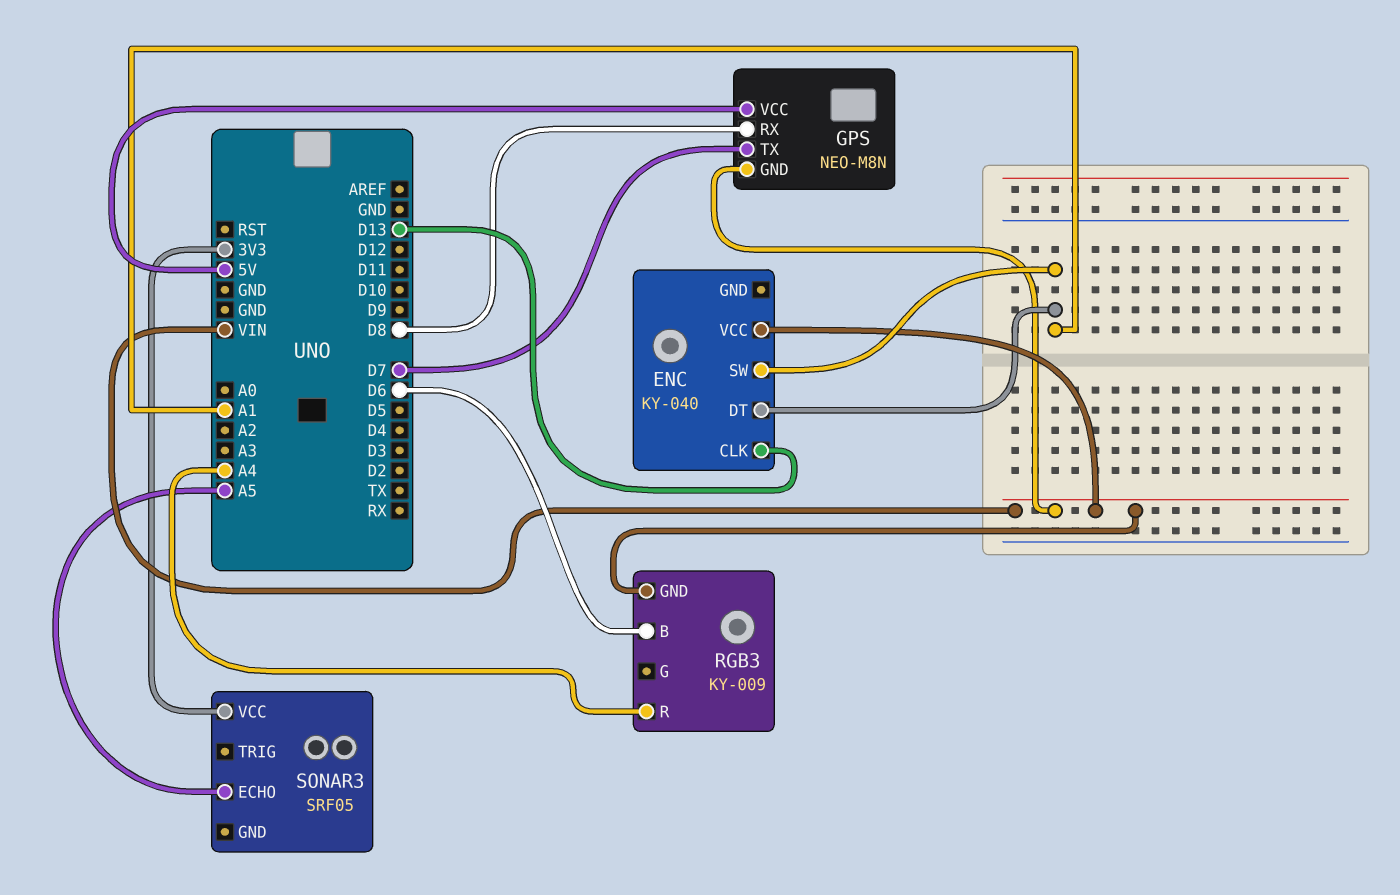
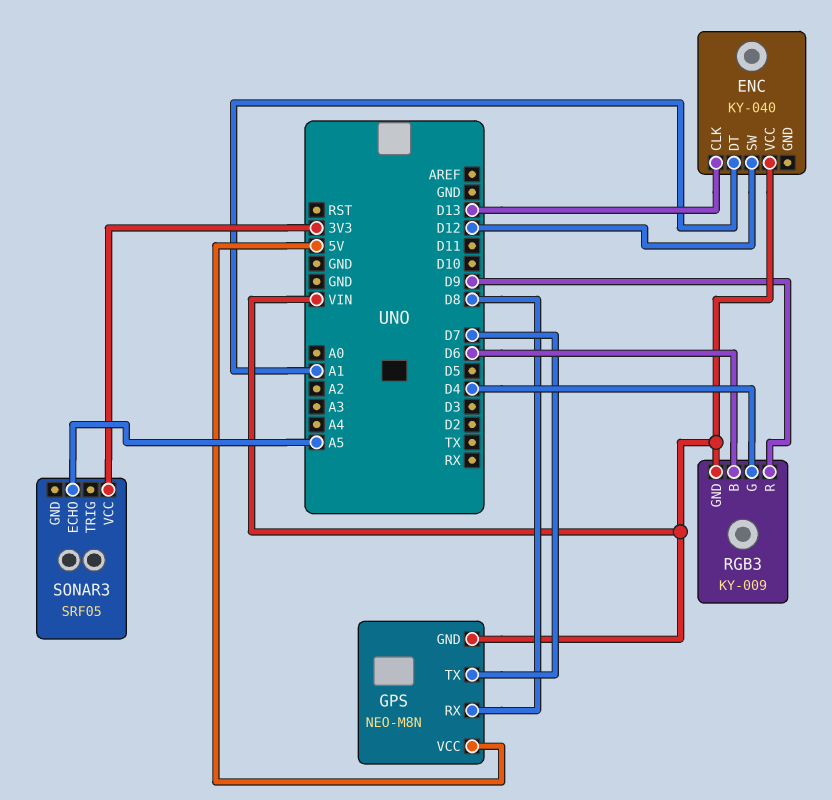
ENC pin SW: A1 -> D12
RGB3 pin G: none -> D4
RGB3 pin R: A4 -> D9

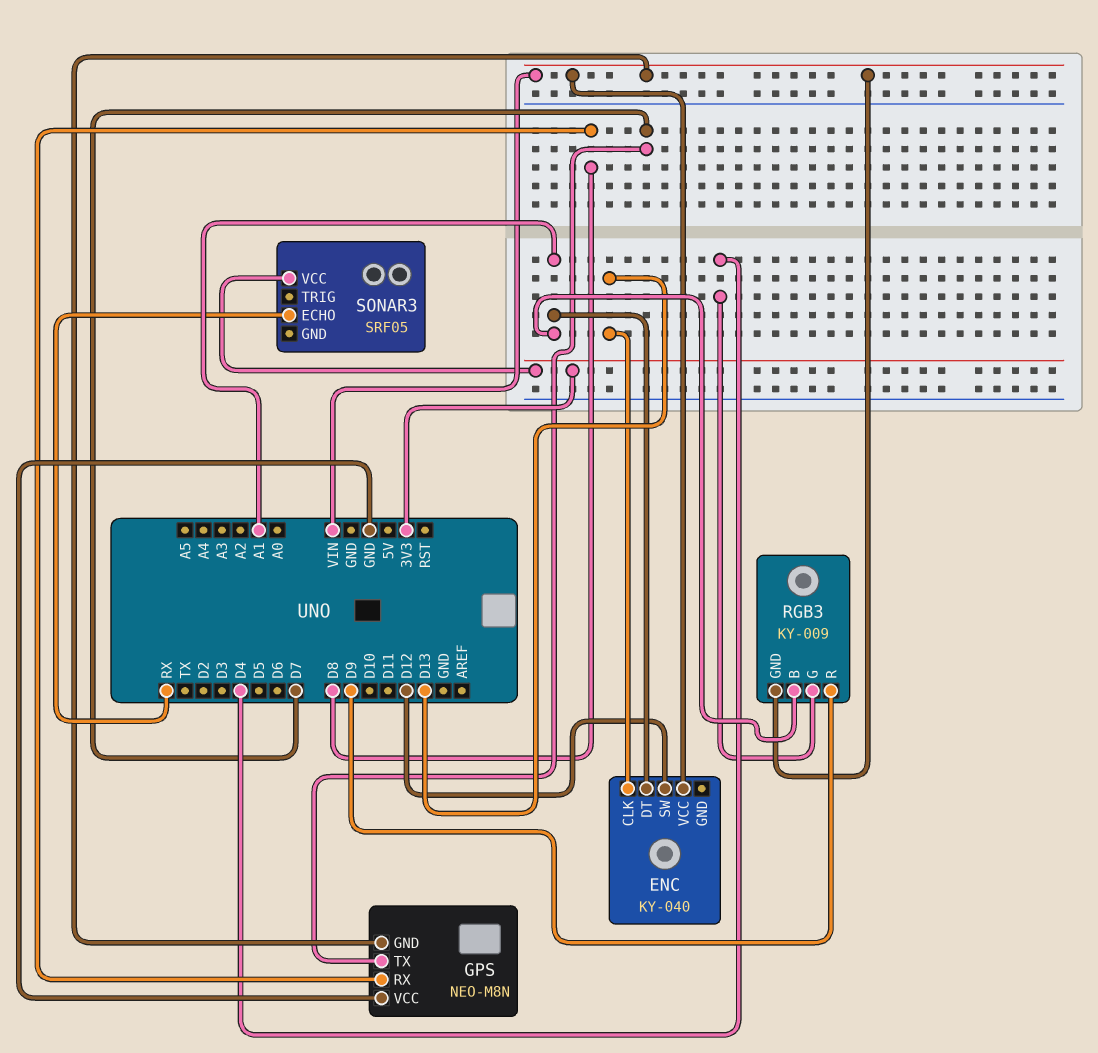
GPS pin VCC: 5V -> GND
RGB3 pin B: D6 -> A1
SONAR3 pin ECHO: A5 -> RX

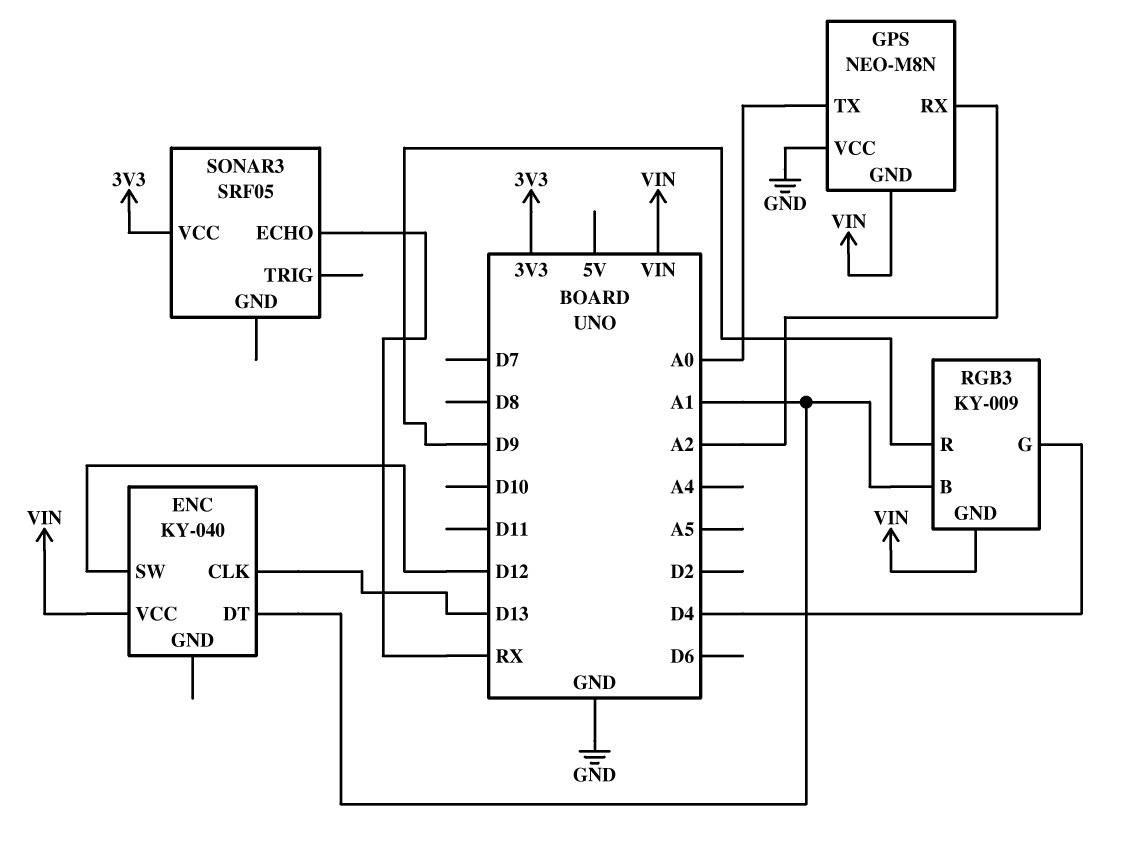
GPS pin RX: D8 -> A2
GPS pin TX: D7 -> A0

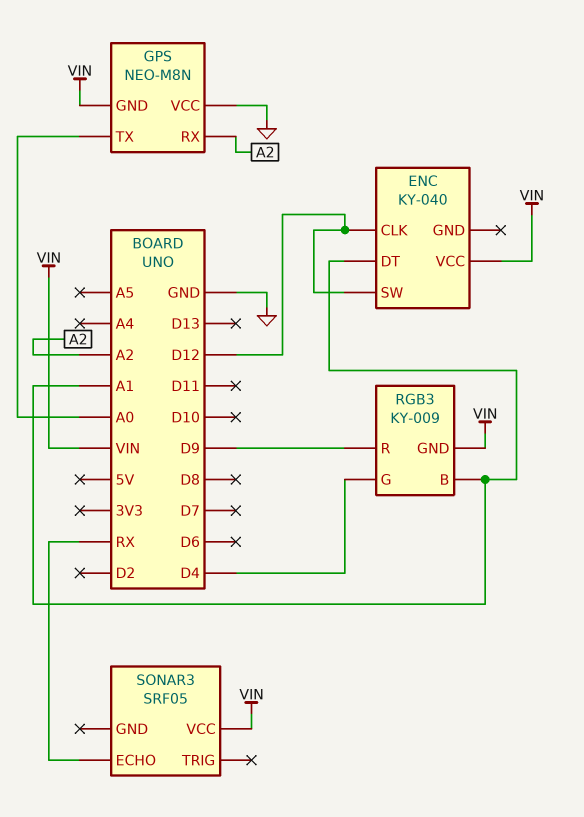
ENC pin CLK: D13 -> D12
SONAR3 pin VCC: 3V3 -> VIN

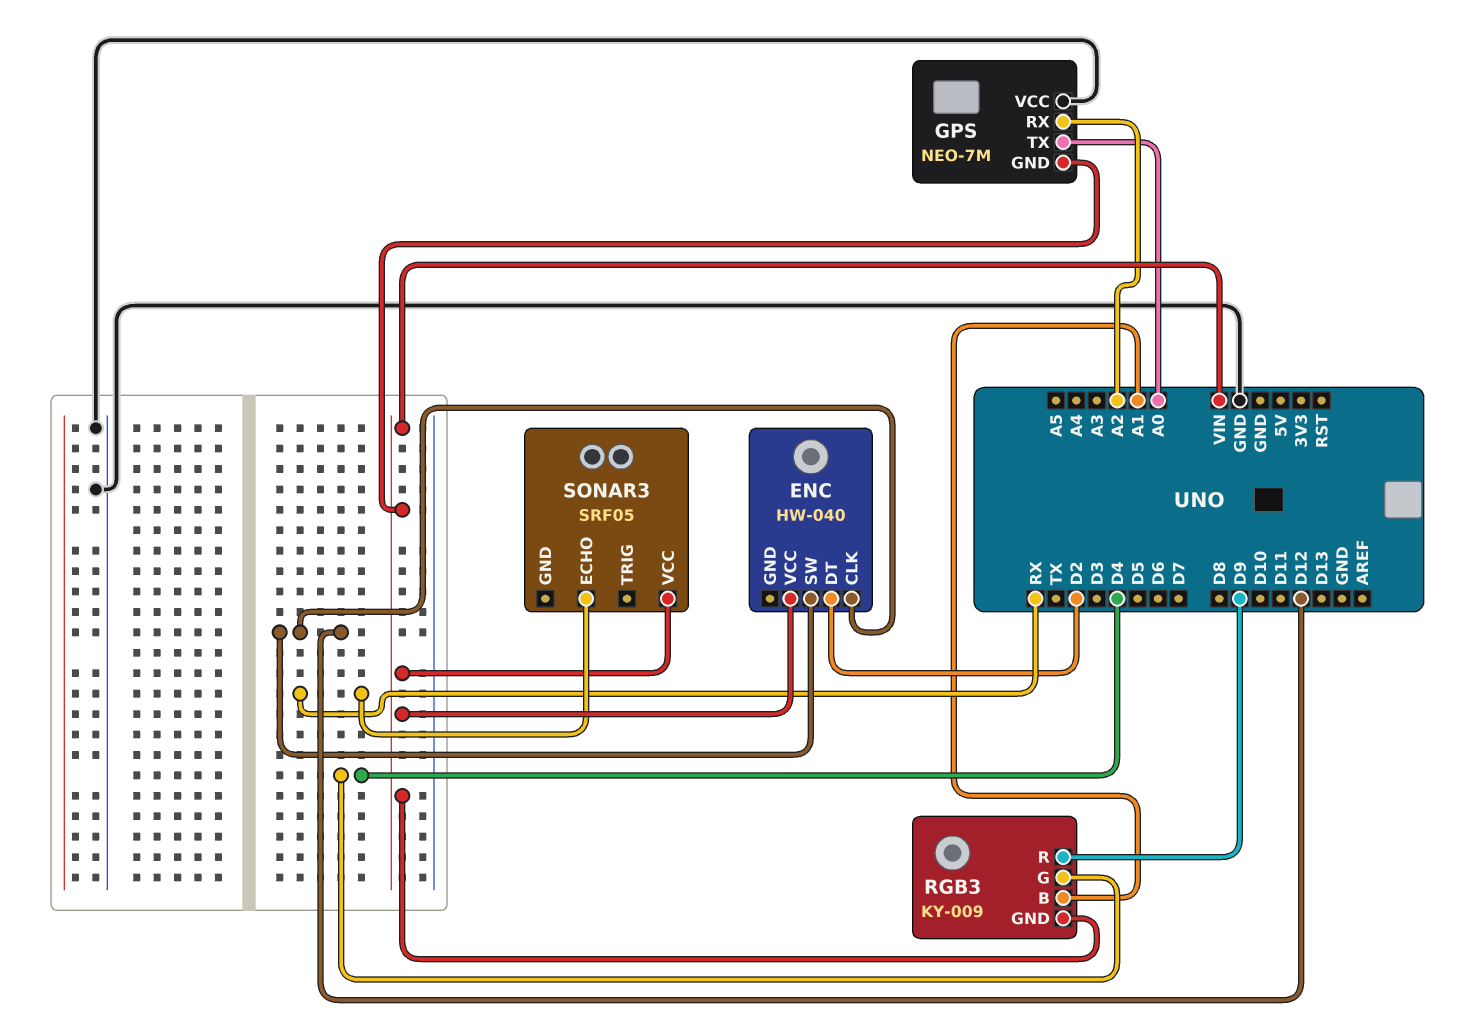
ENC: KY-040 -> HW-040
ENC pin DT: A1 -> D2
GPS: NEO-M8N -> NEO-7M

